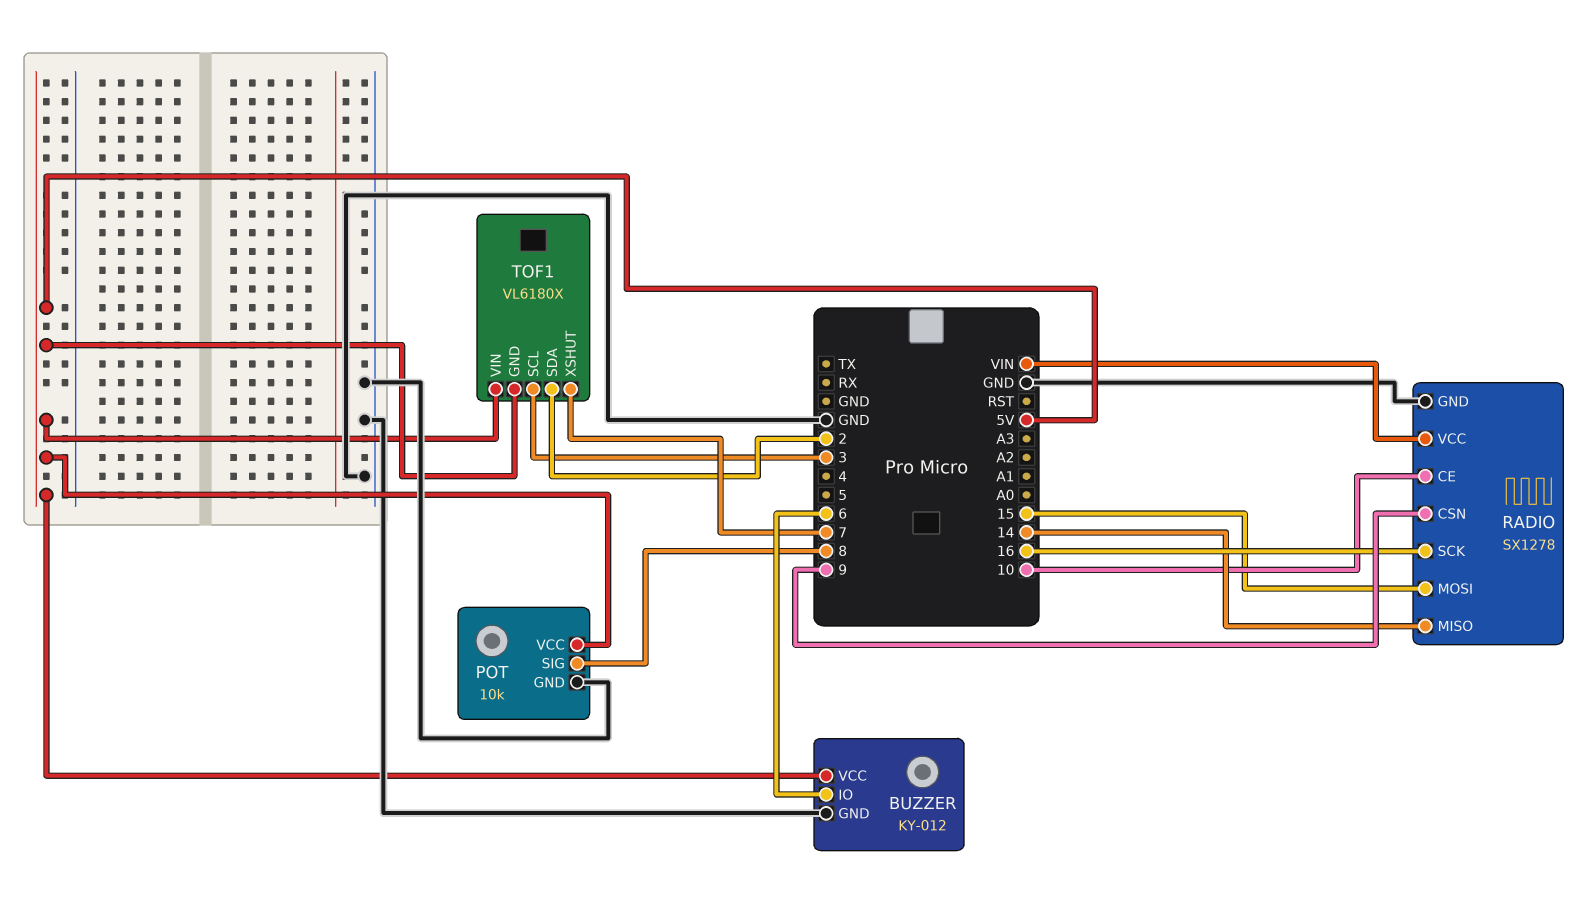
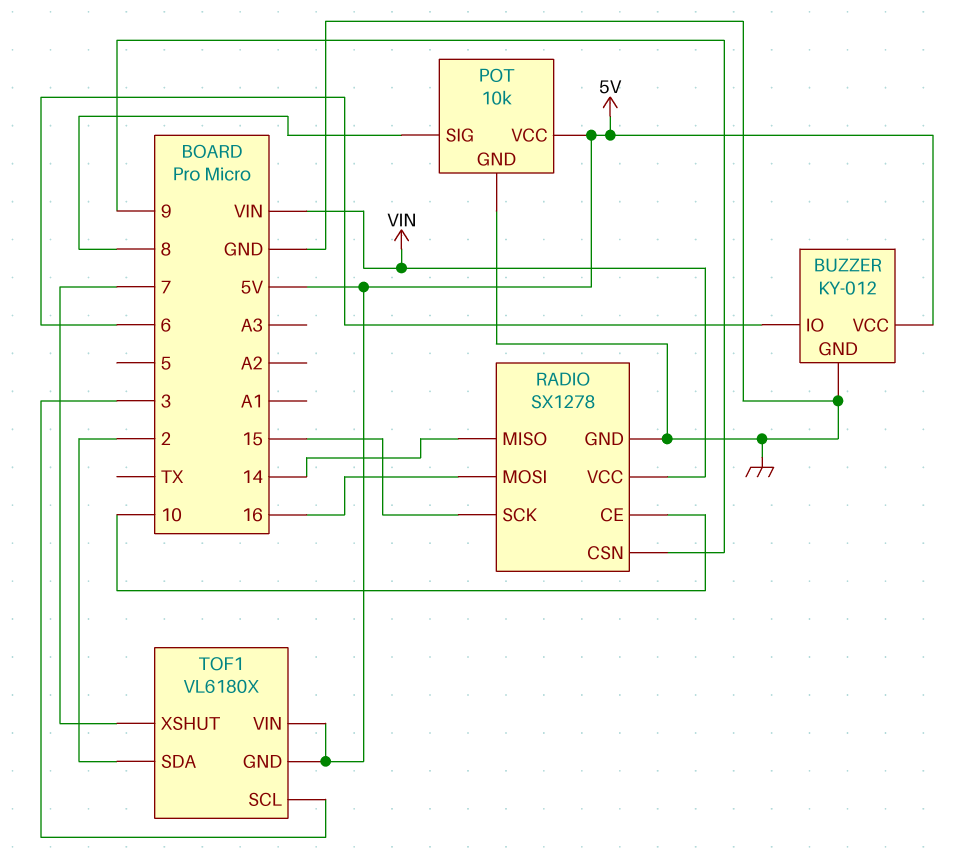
RADIO pin MOSI: 15 -> 16
RADIO pin SCK: 16 -> 15

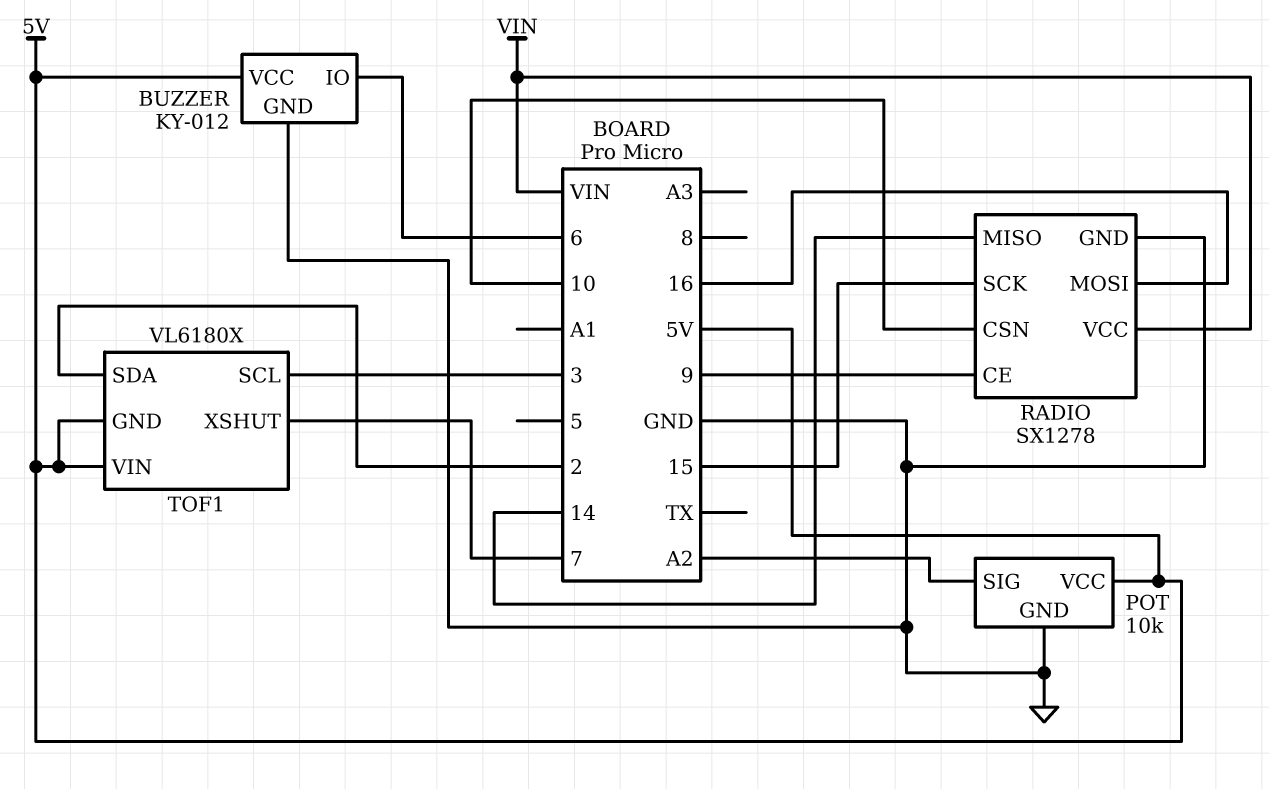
POT pin SIG: 8 -> A2
RADIO pin CE: 10 -> 9
RADIO pin CSN: 9 -> 10

